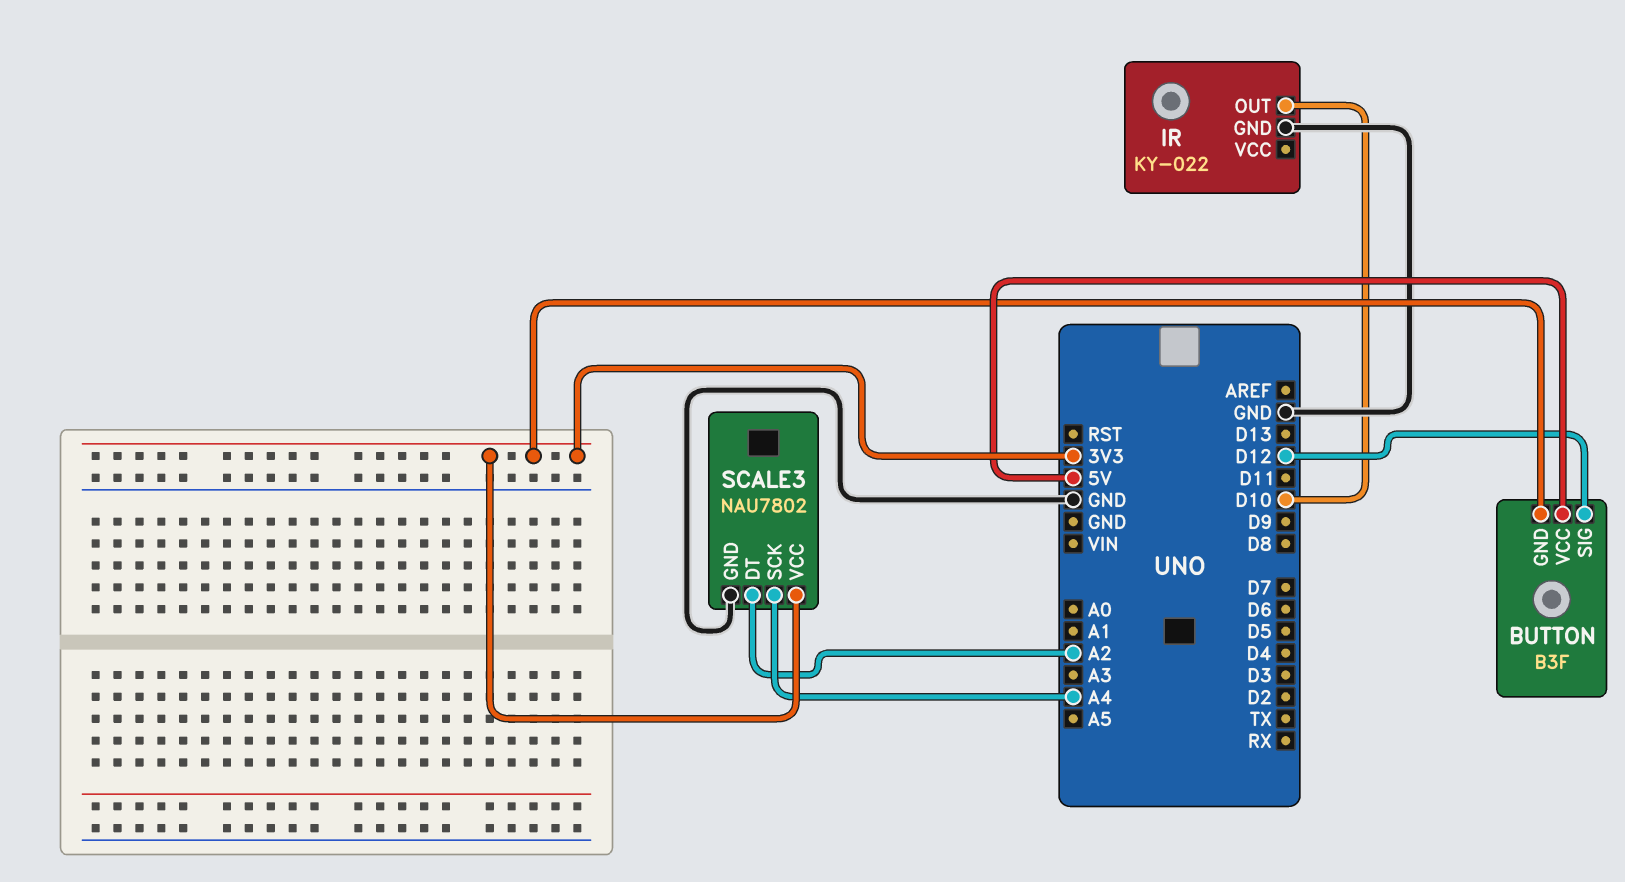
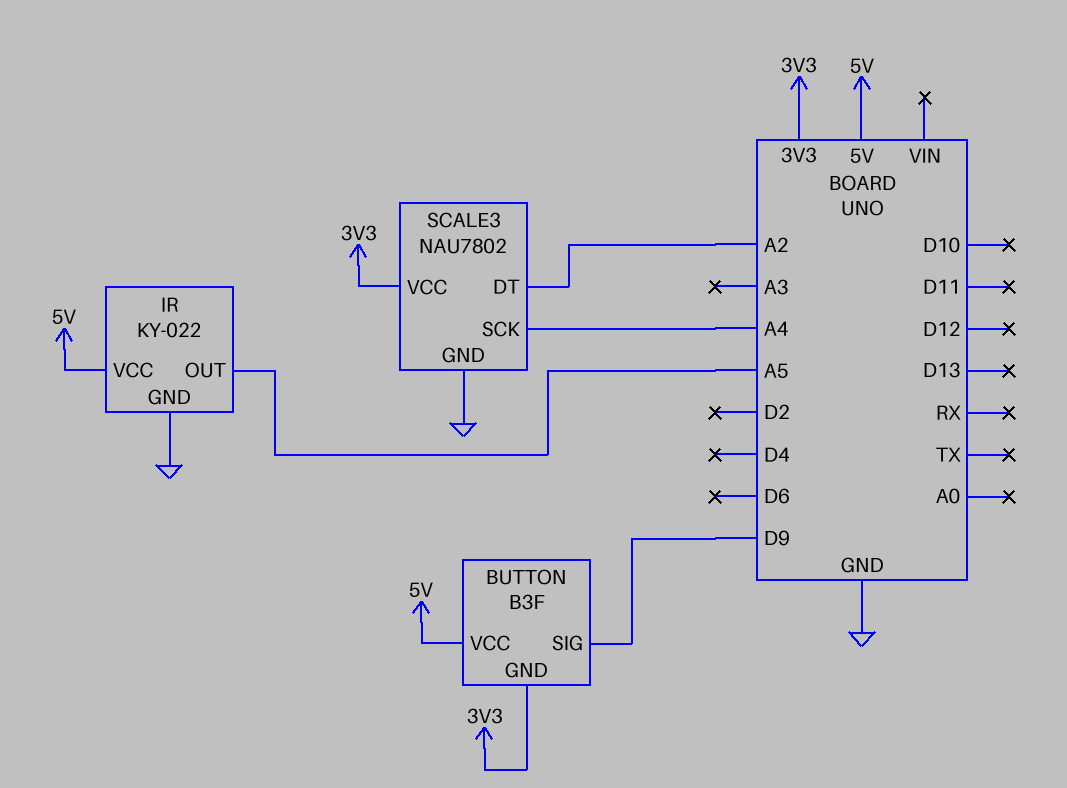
BUTTON pin SIG: D12 -> D9
IR pin OUT: D10 -> A5
IR pin VCC: none -> 5V

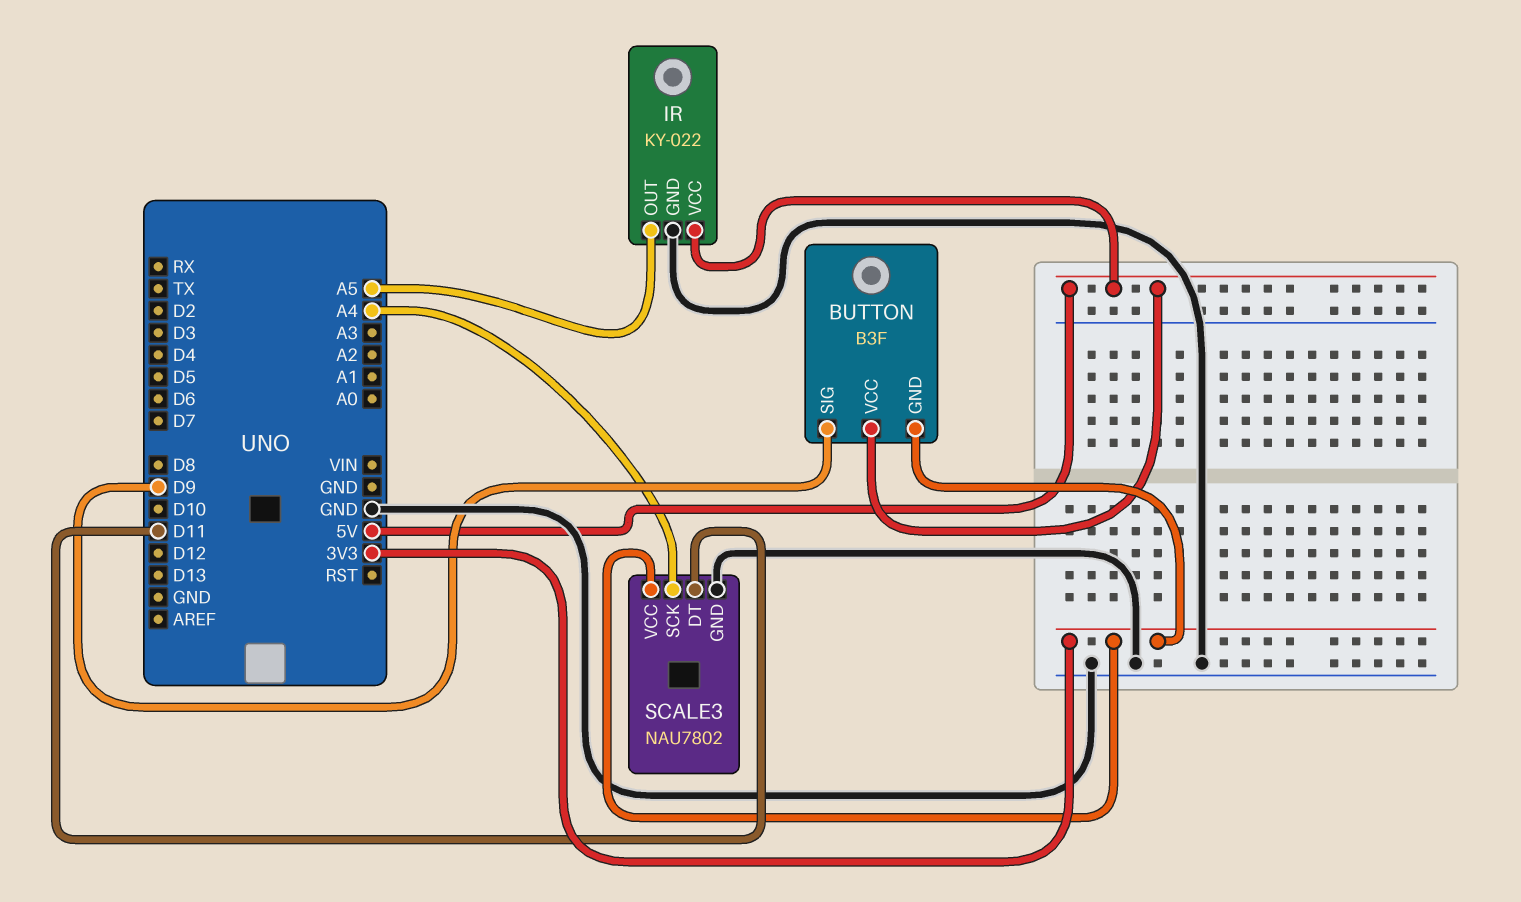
SCALE3 pin DT: A2 -> D11

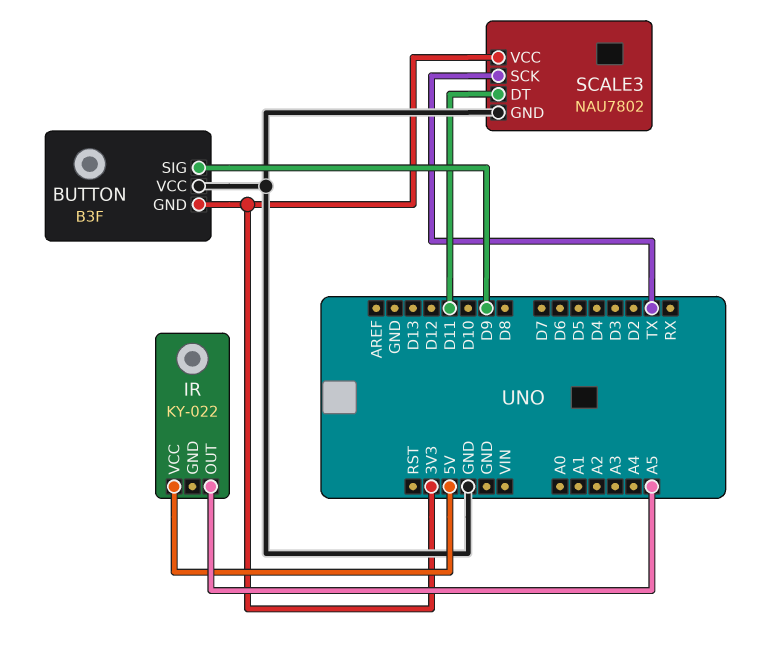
BUTTON pin VCC: 5V -> GND
IR pin GND: GND -> none
SCALE3 pin SCK: A4 -> TX

